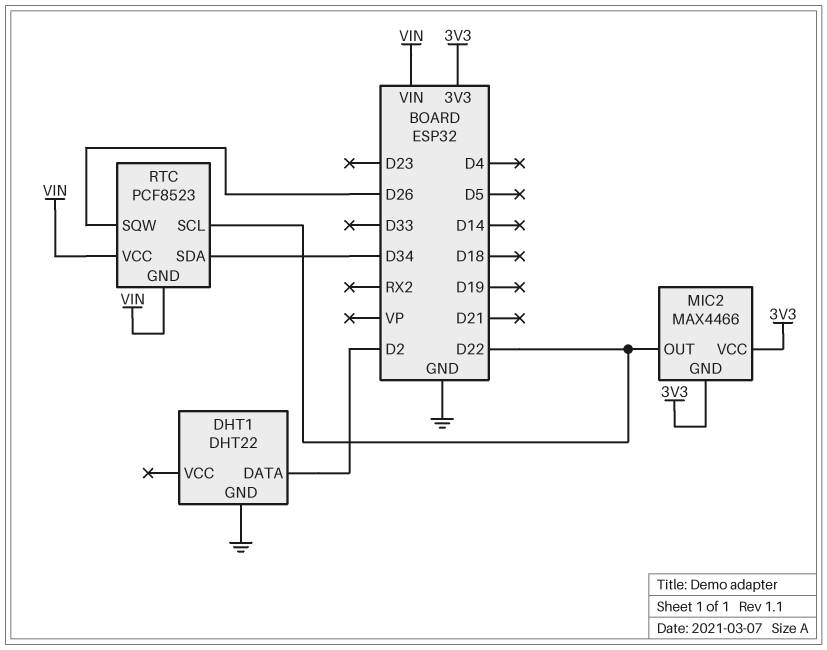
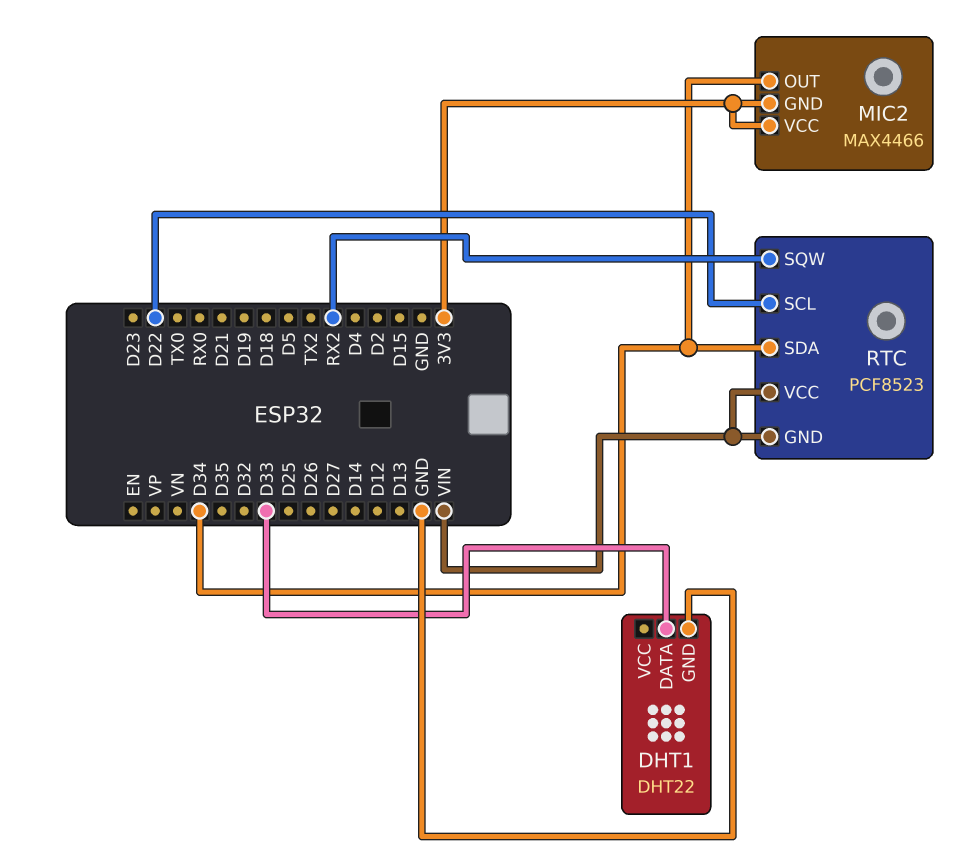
DHT1 pin DATA: D2 -> D33
MIC2 pin OUT: D22 -> D34
RTC pin SQW: D26 -> RX2

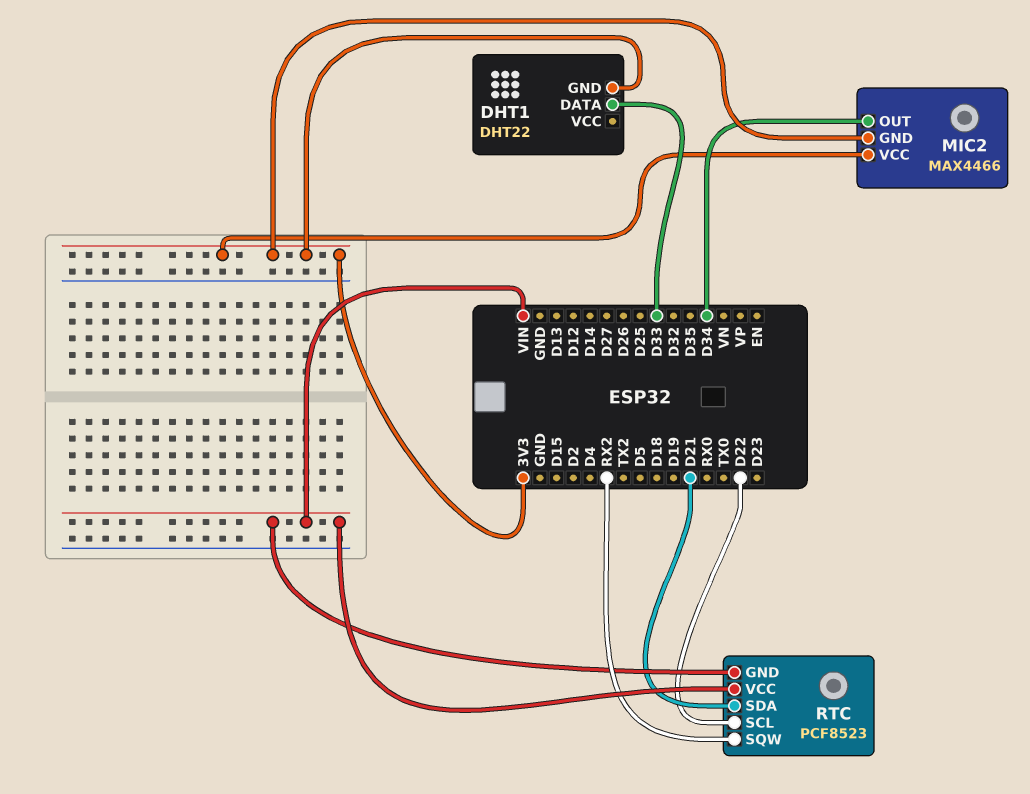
DHT1 pin GND: GND -> 3V3
RTC pin SDA: D34 -> D21

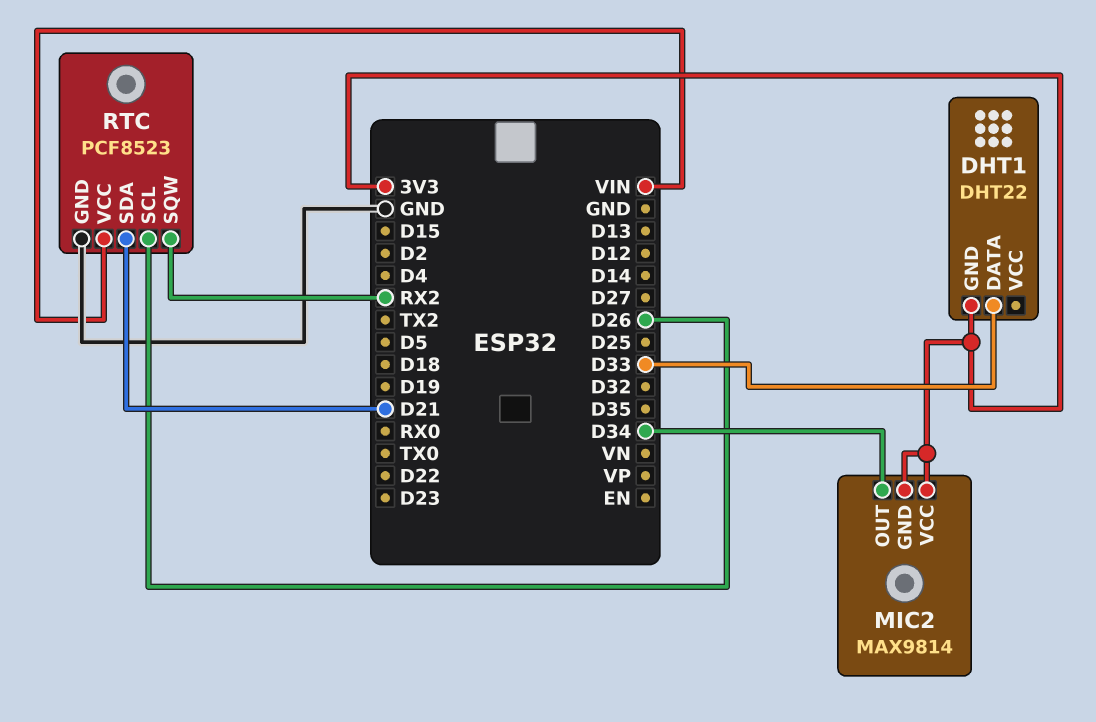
MIC2: MAX4466 -> MAX9814
RTC pin GND: VIN -> GND
RTC pin SCL: D22 -> D26

